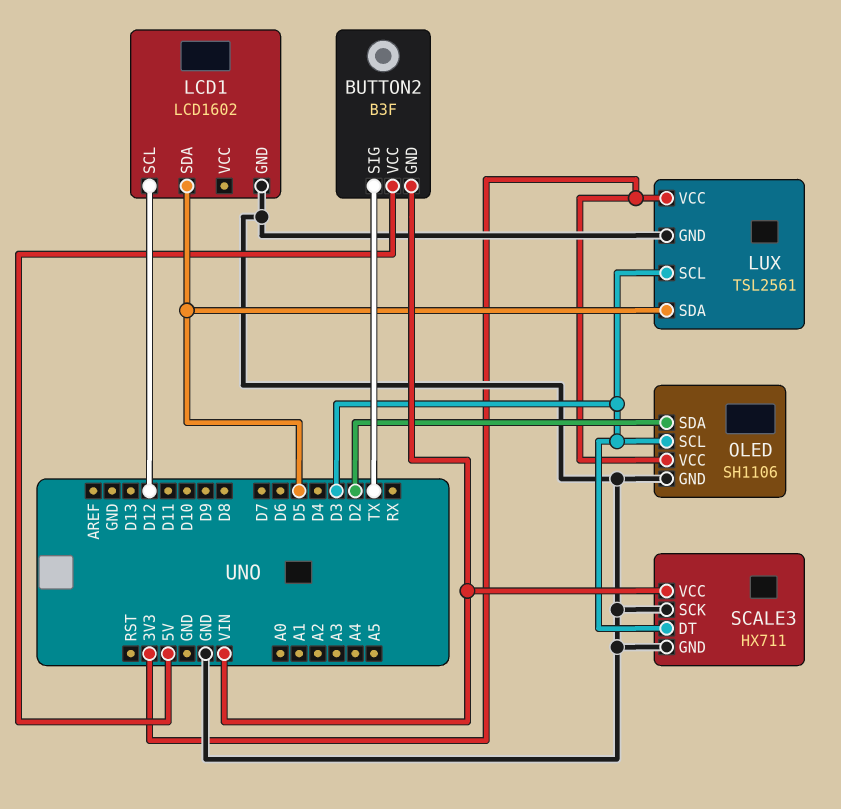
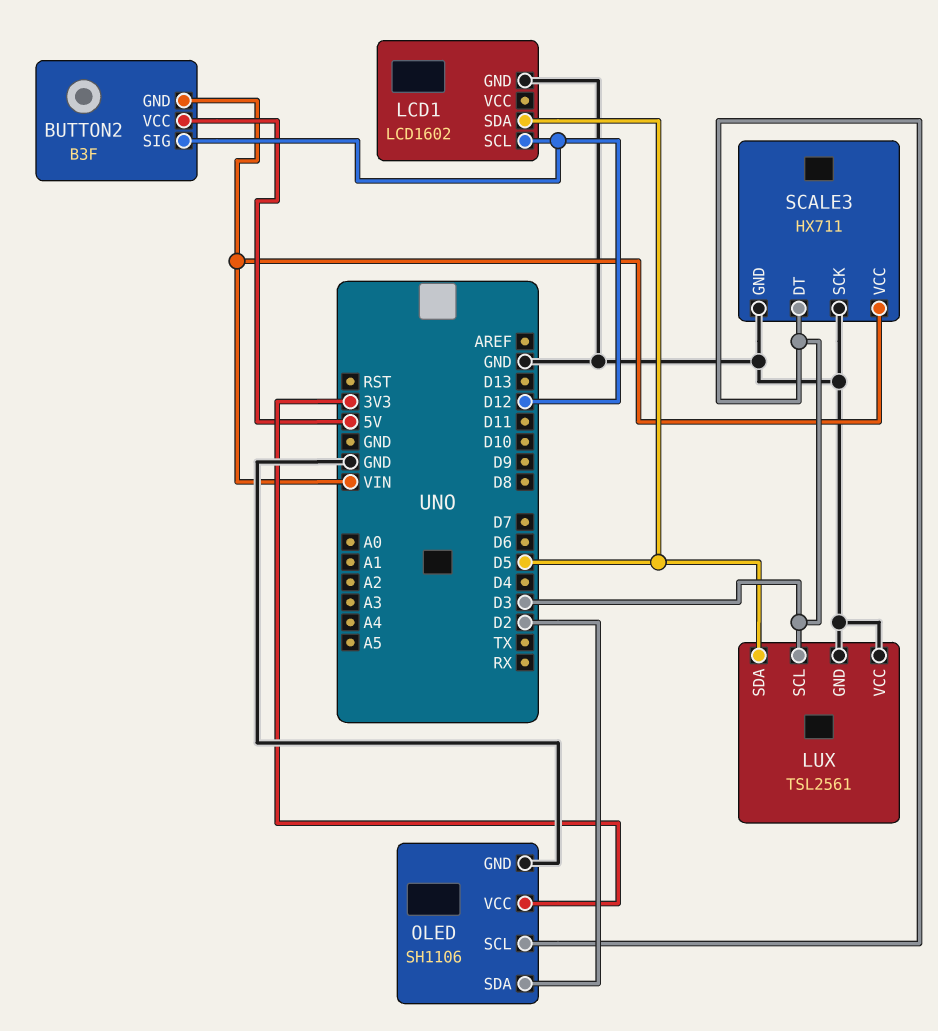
BUTTON2 pin SIG: TX -> D12
LUX pin VCC: 3V3 -> GND

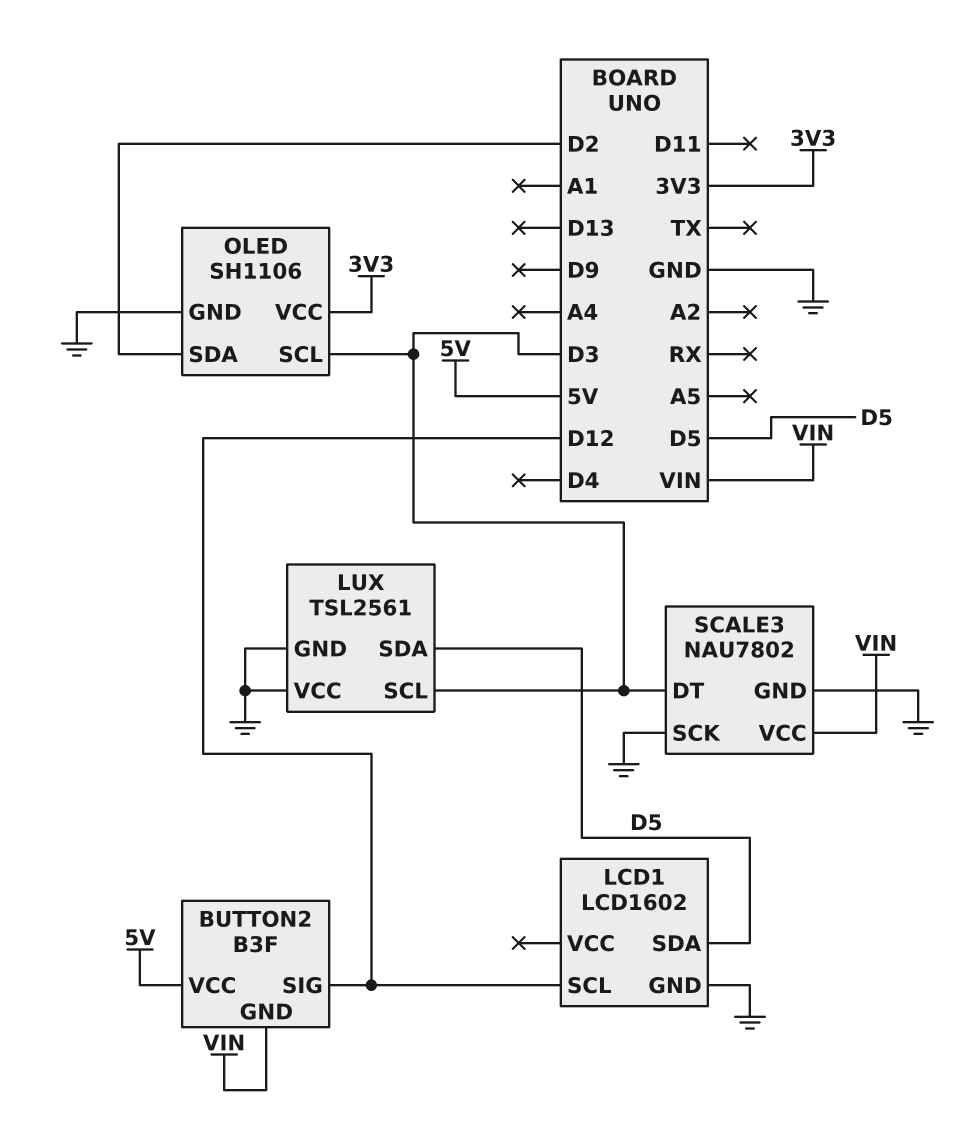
SCALE3: HX711 -> NAU7802

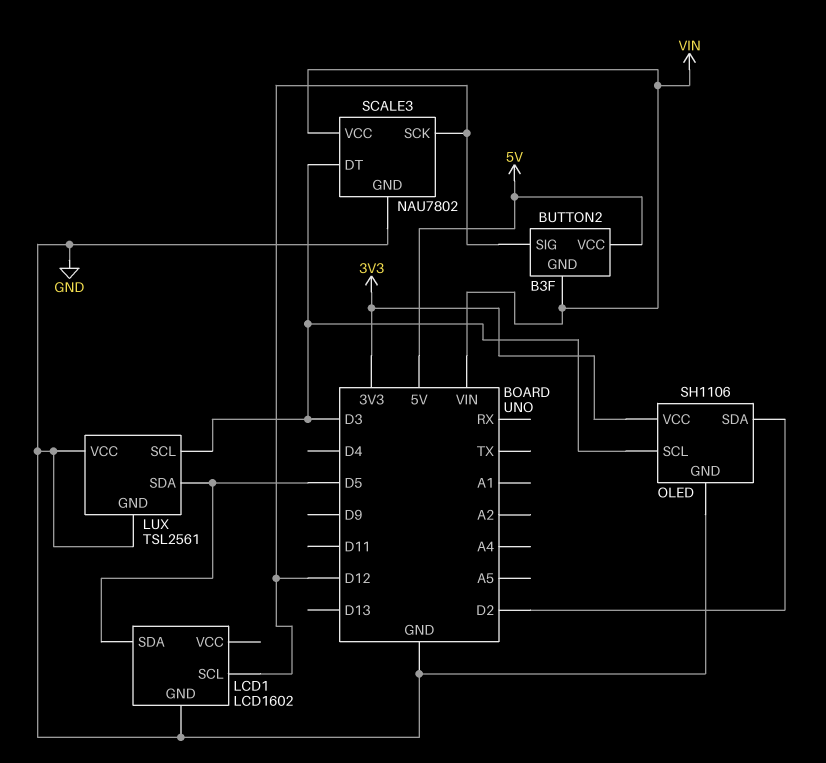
SCALE3 pin SCK: GND -> D12

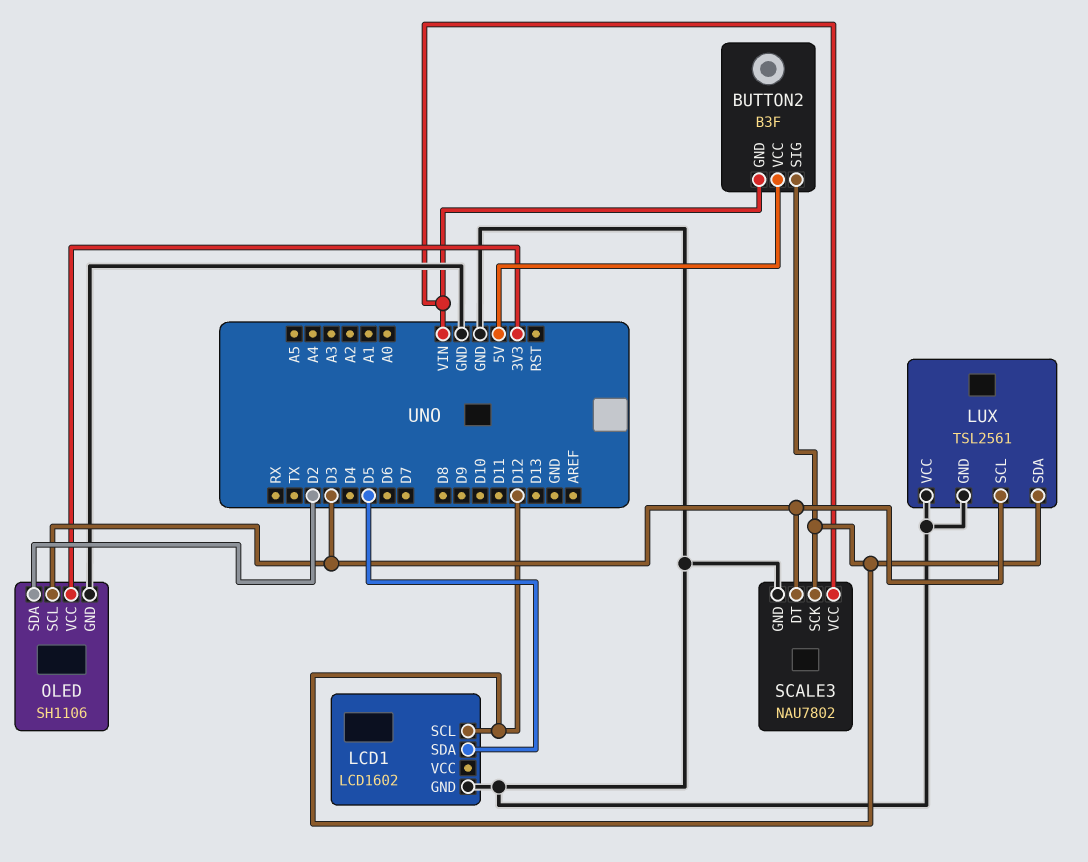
LUX pin SDA: D5 -> D12

